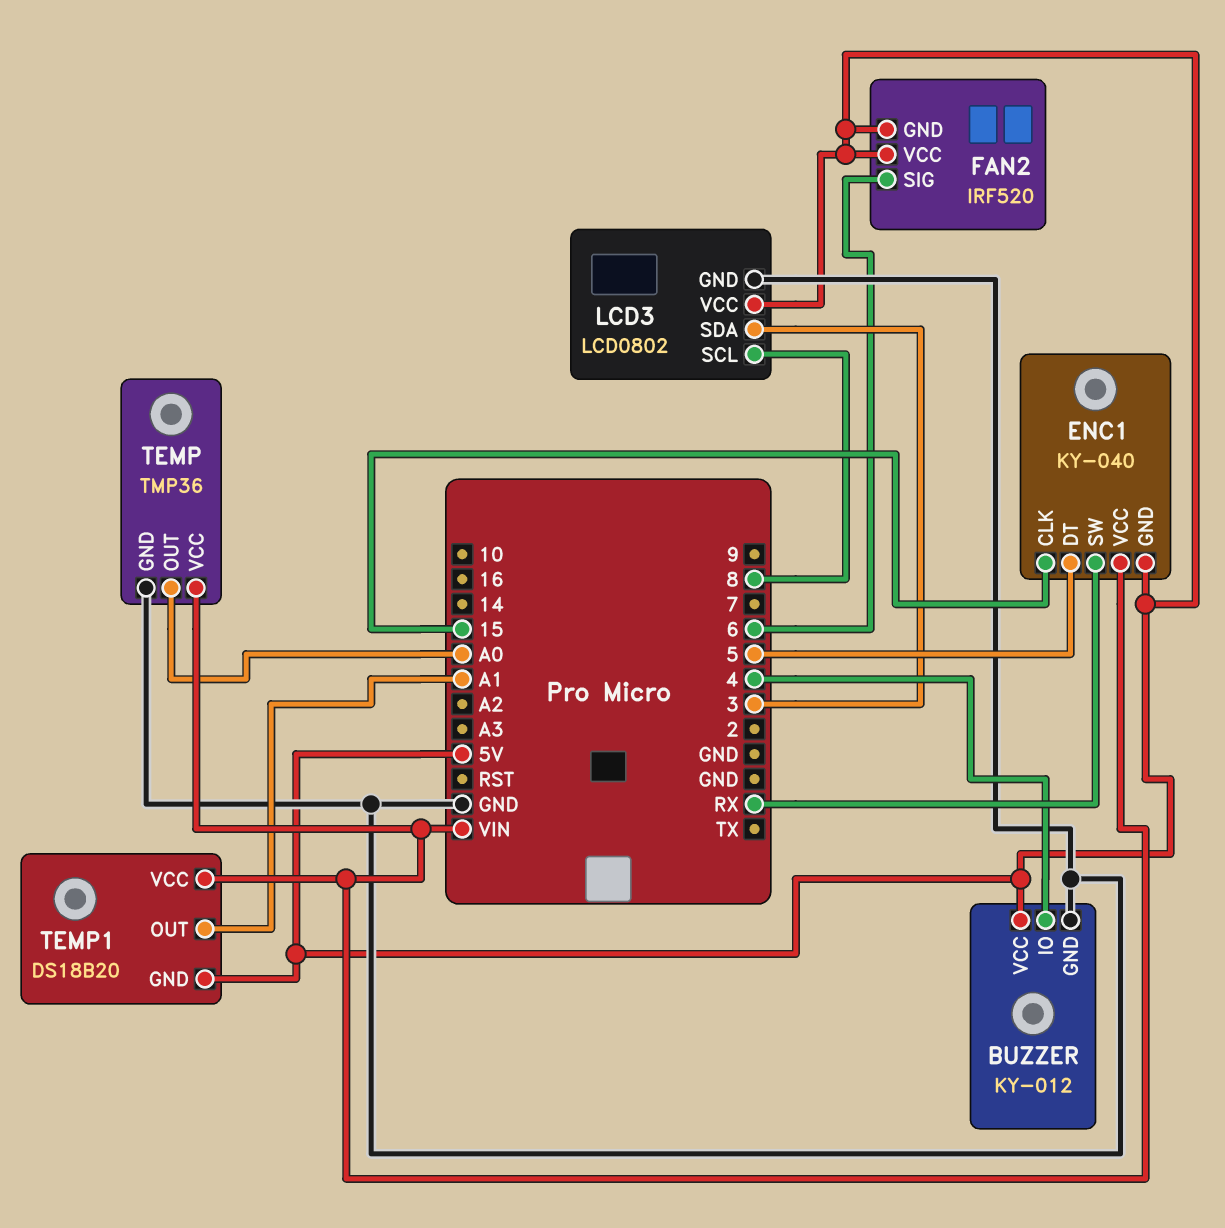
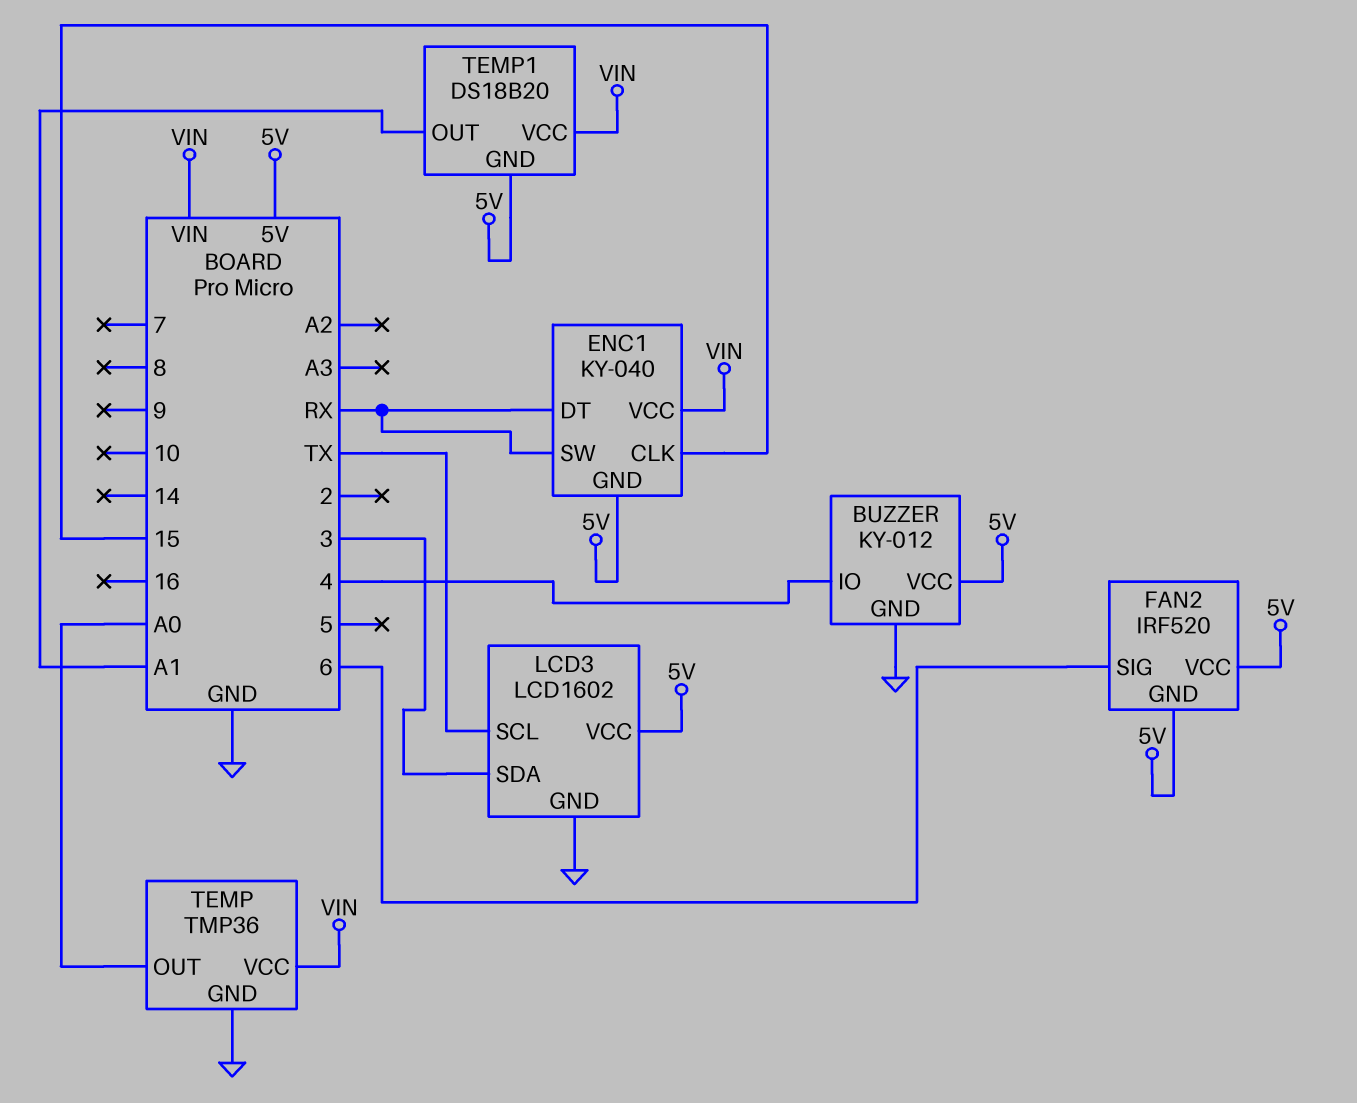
ENC1 pin DT: 5 -> RX
LCD3: LCD0802 -> LCD1602
LCD3 pin SCL: 8 -> TX

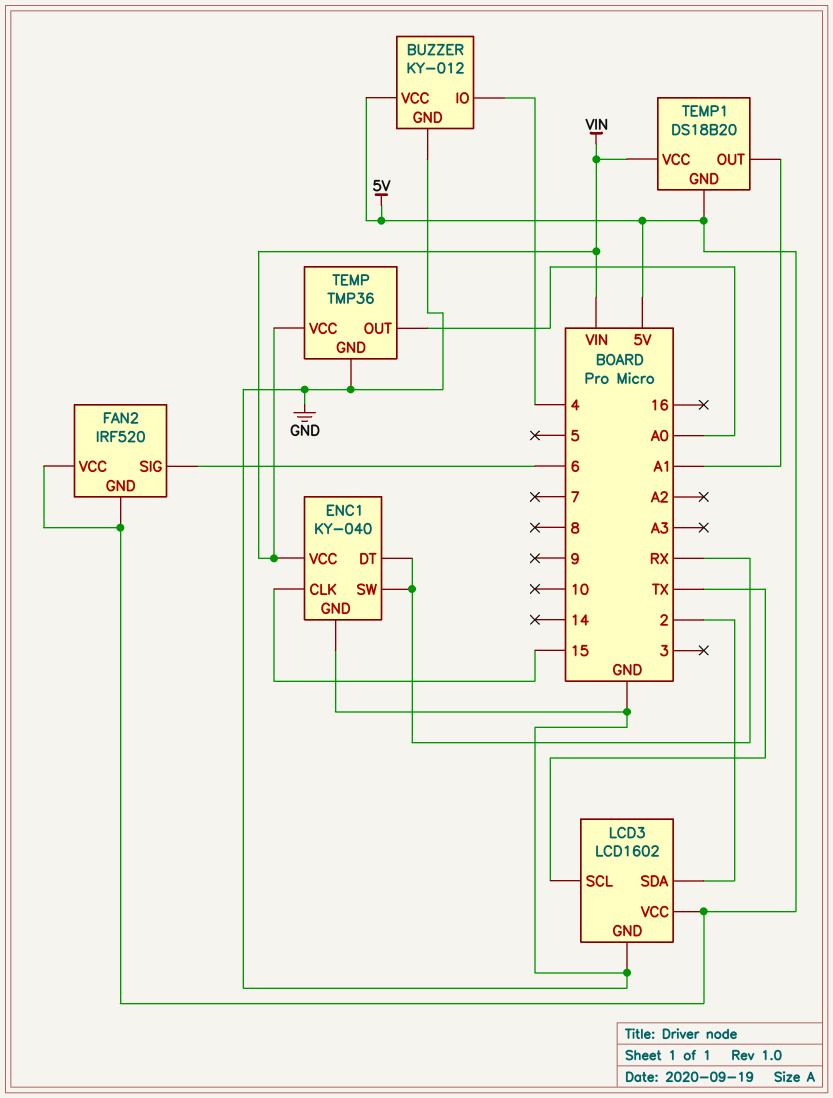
ENC1 pin GND: 5V -> GND
LCD3 pin SDA: 3 -> 2

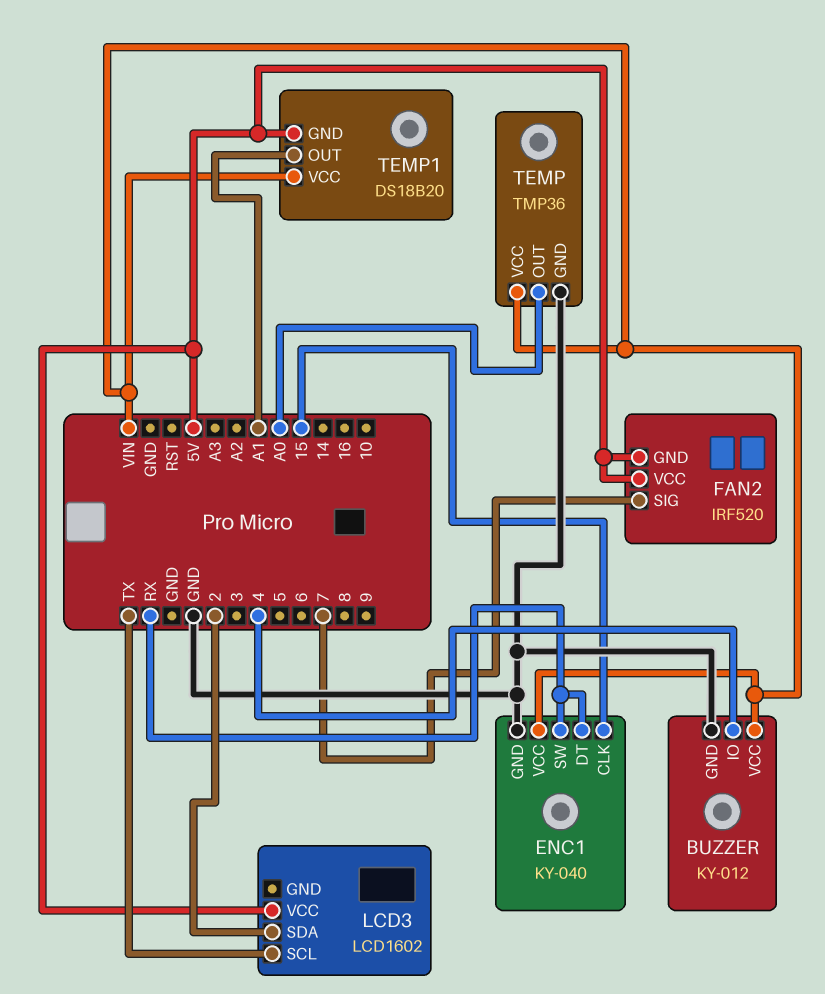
BUZZER pin VCC: 5V -> VIN
FAN2 pin SIG: 6 -> 7
LCD3 pin GND: GND -> none

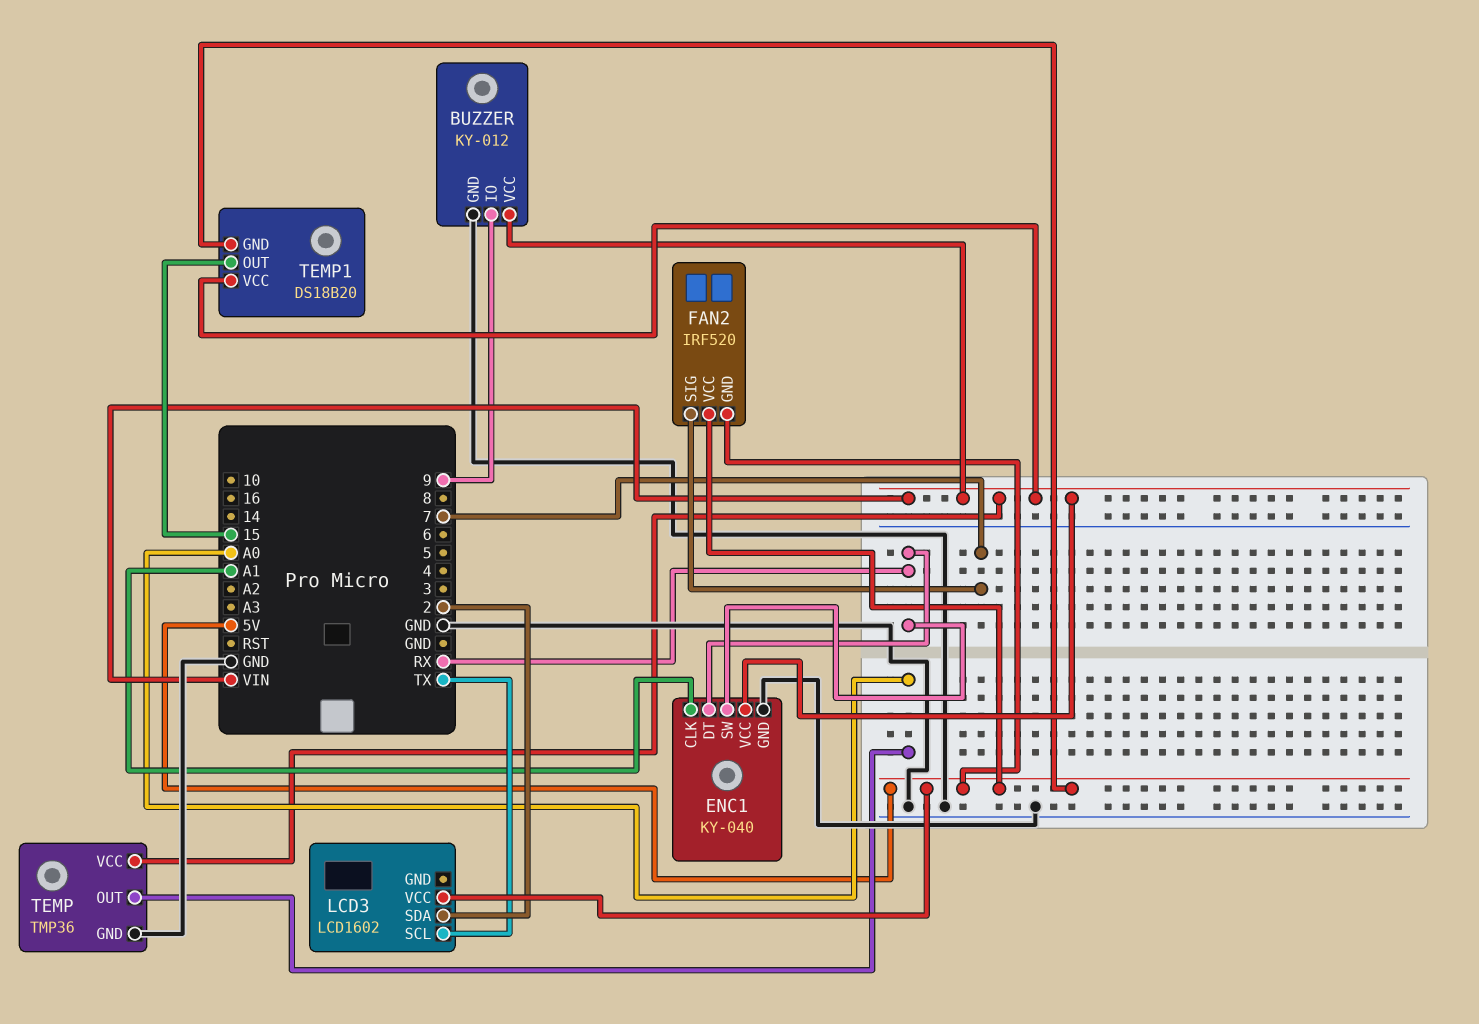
BUZZER pin IO: 4 -> 9
ENC1 pin CLK: 15 -> A1
TEMP1 pin OUT: A1 -> 15

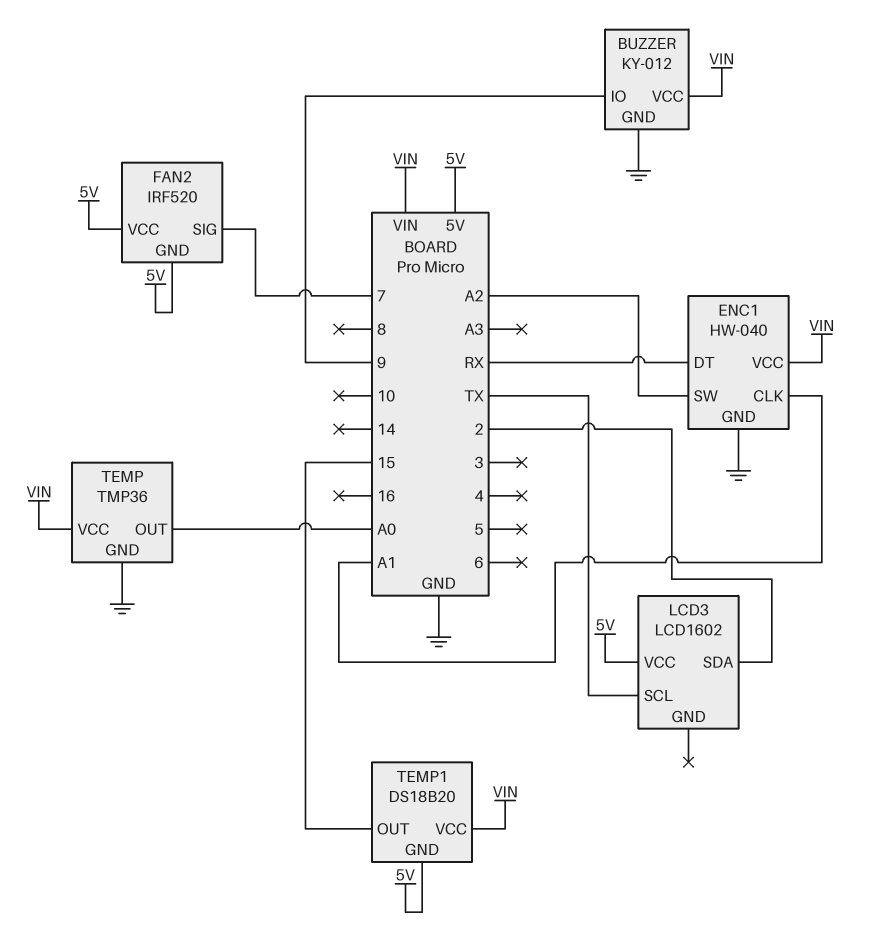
ENC1: KY-040 -> HW-040
ENC1 pin SW: RX -> A2

